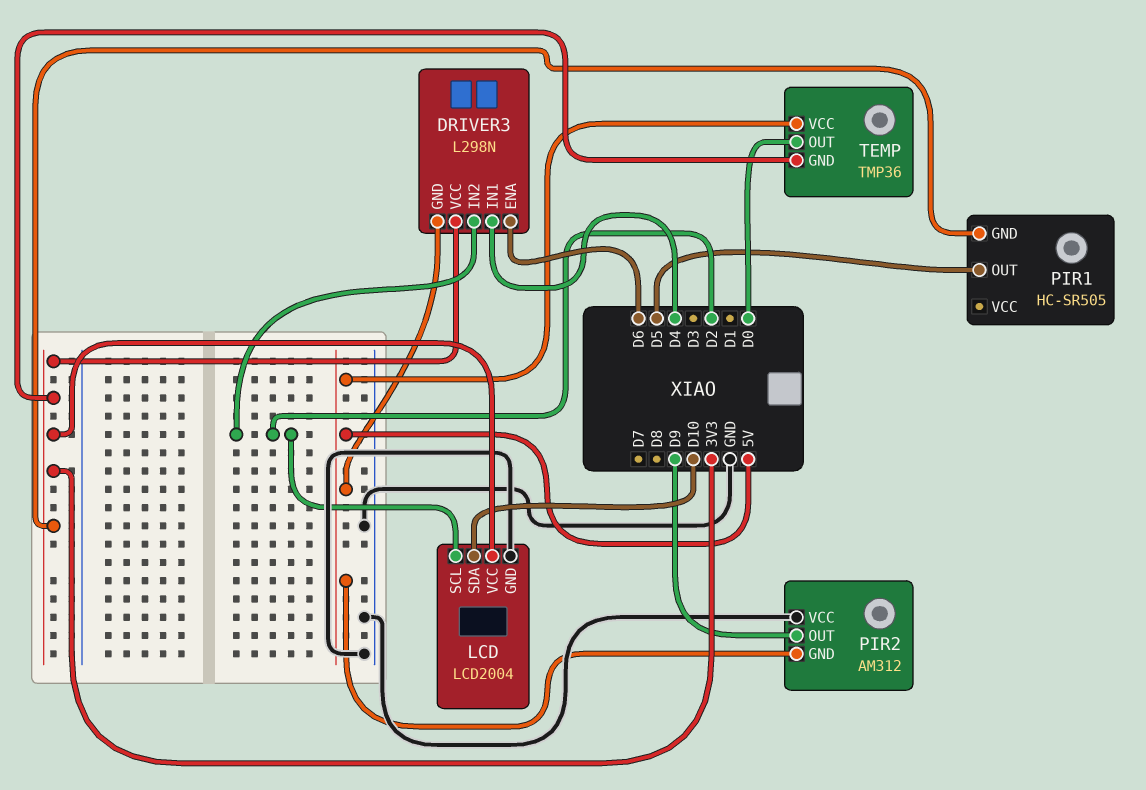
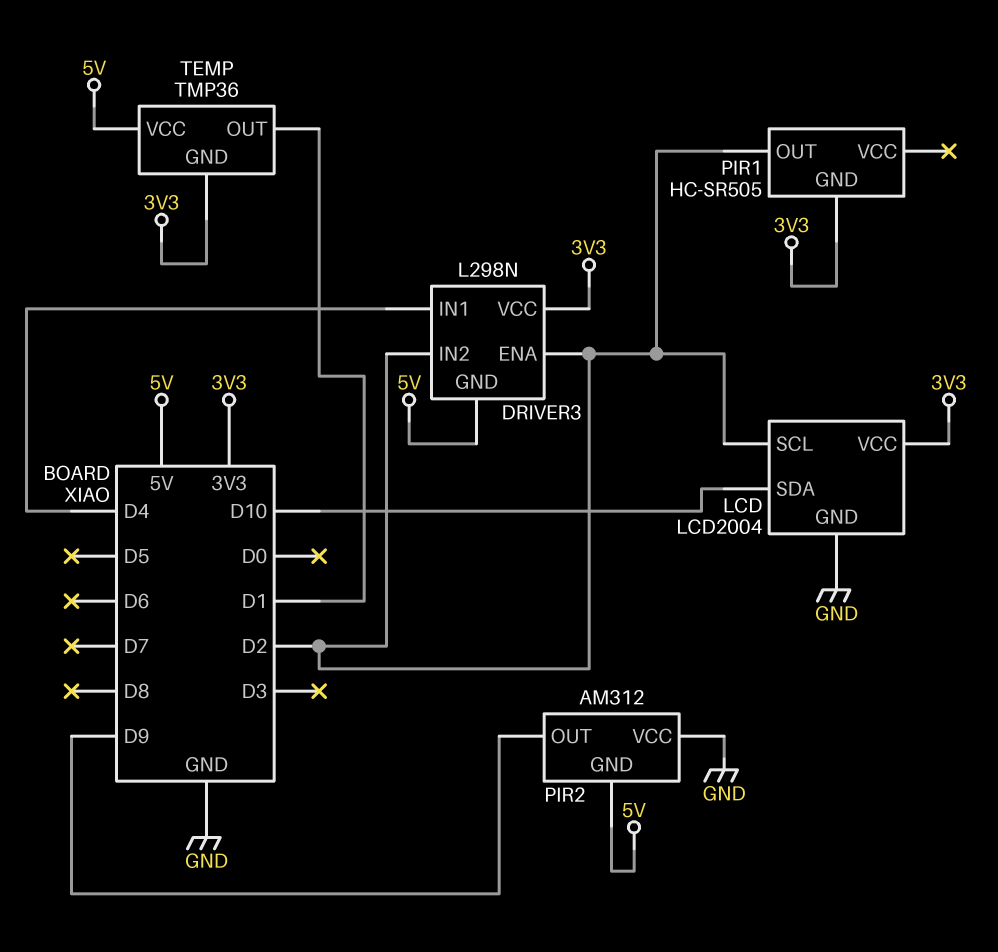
DRIVER3 pin ENA: D6 -> D2
PIR1 pin OUT: D5 -> D2
TEMP pin OUT: D0 -> D1

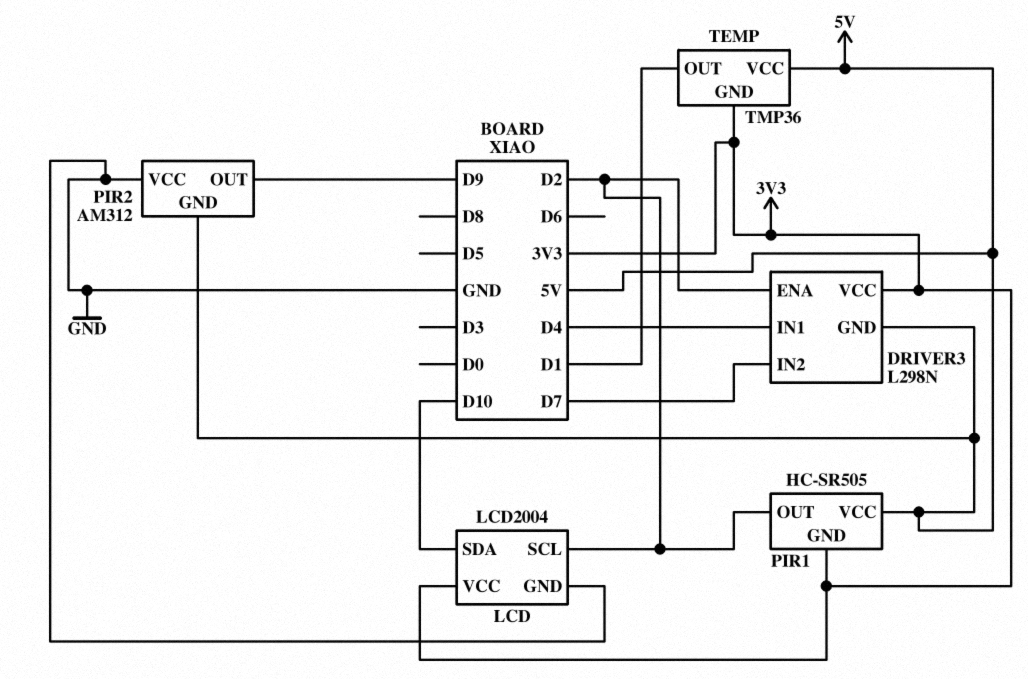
DRIVER3 pin IN2: D2 -> D7
PIR1 pin VCC: none -> 5V

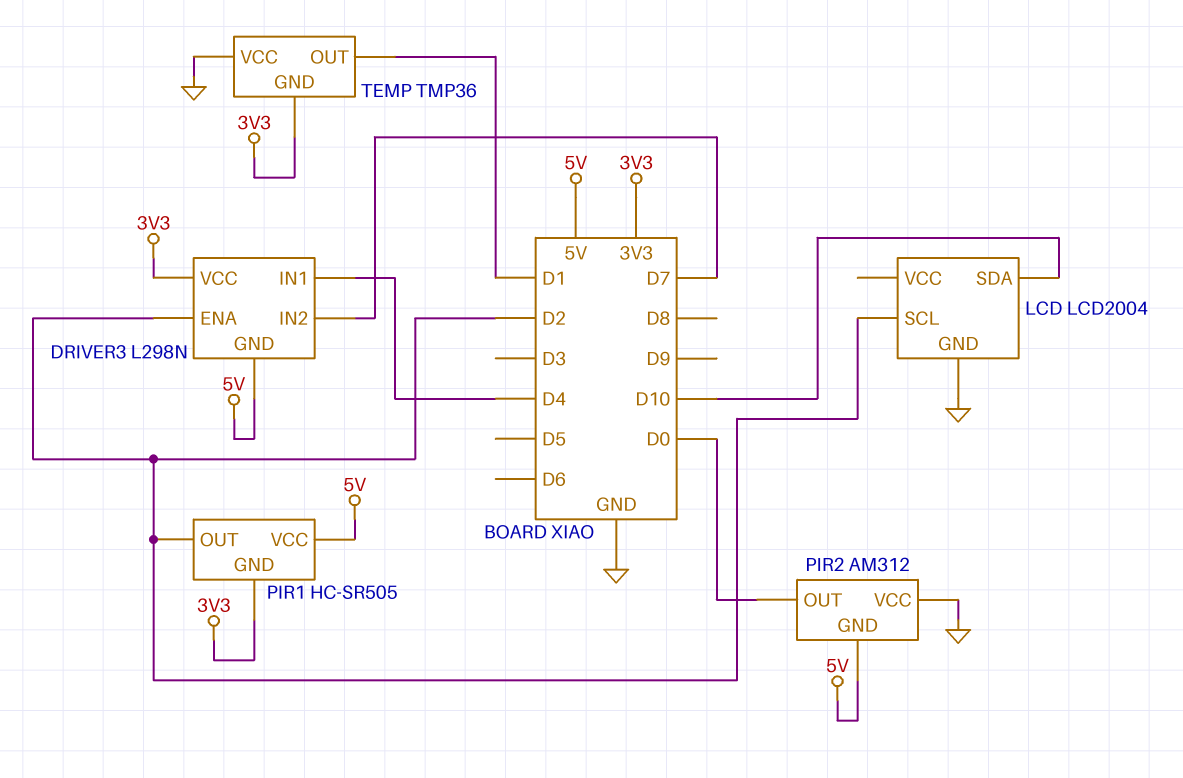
LCD pin VCC: 3V3 -> none
PIR2 pin OUT: D9 -> D0
TEMP pin VCC: 5V -> GND

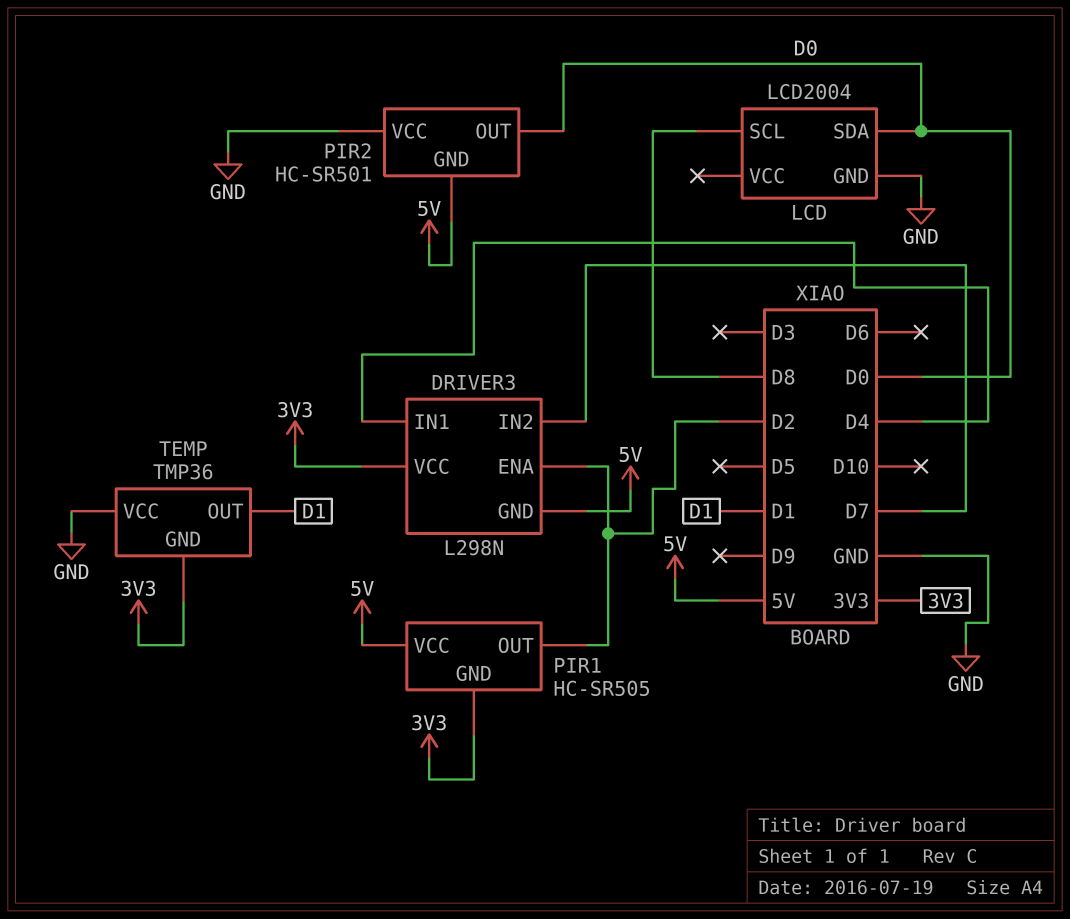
LCD pin SCL: D2 -> D8
LCD pin SDA: D10 -> D0
PIR2: AM312 -> HC-SR501

